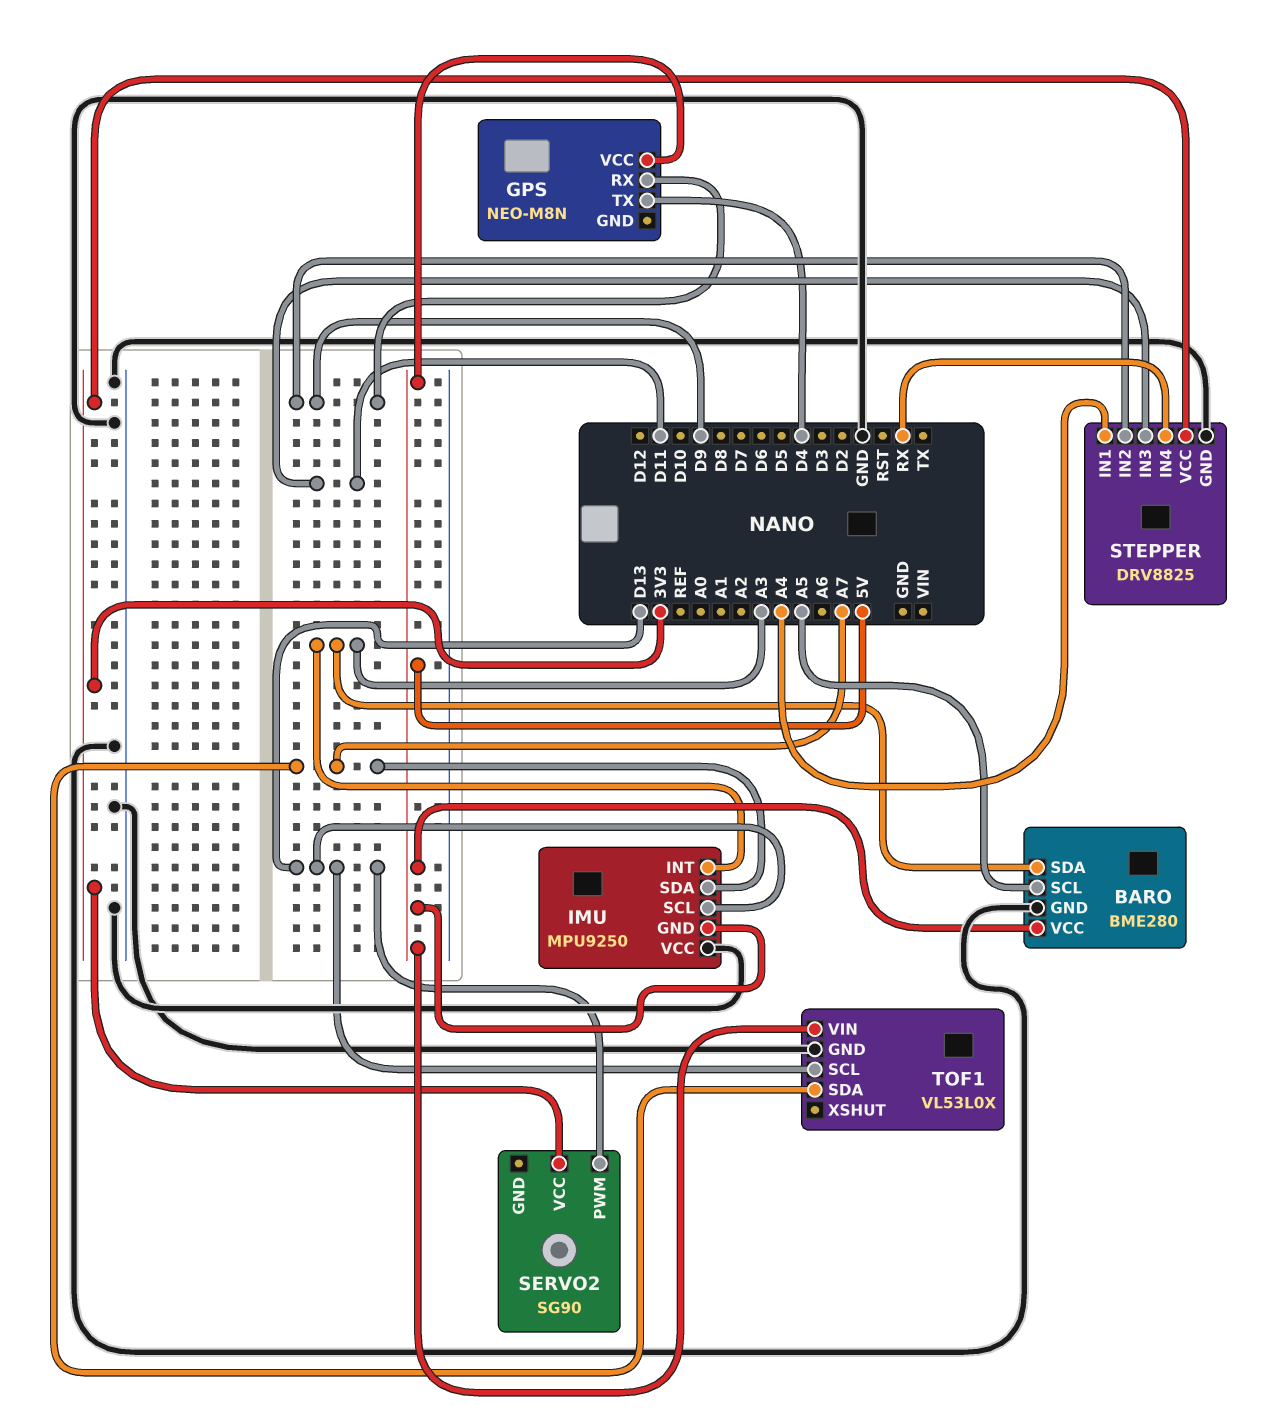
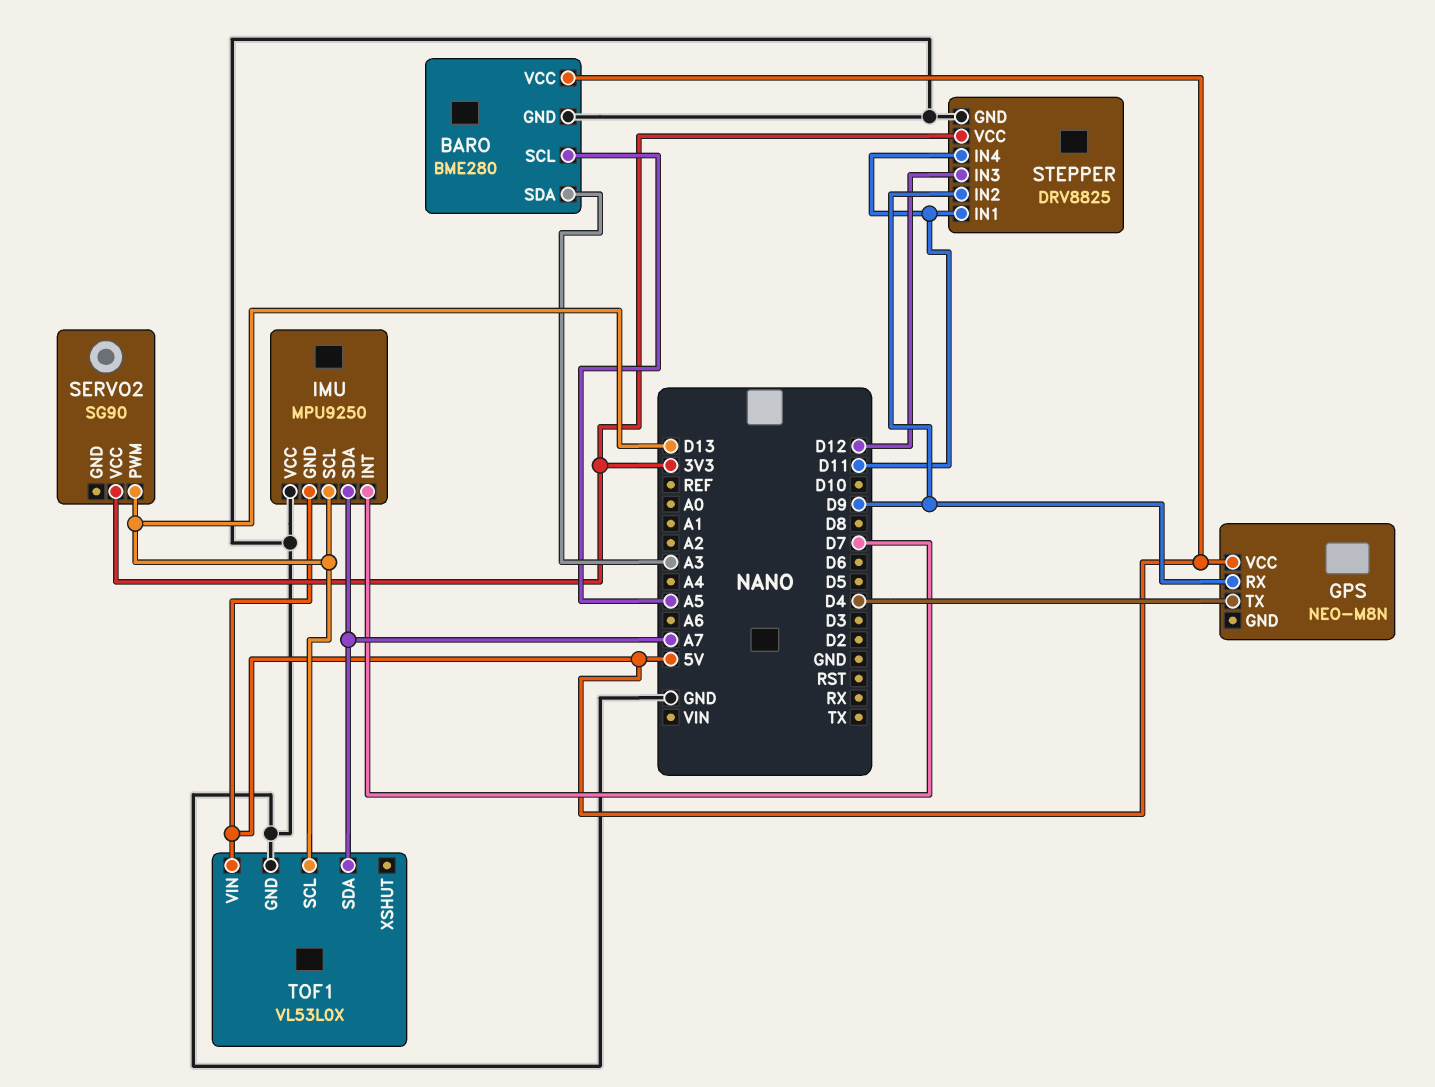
IMU pin INT: A3 -> D7
STEPPER pin IN1: A4 -> D11
STEPPER pin IN3: D11 -> D12
STEPPER pin IN4: RX -> D11

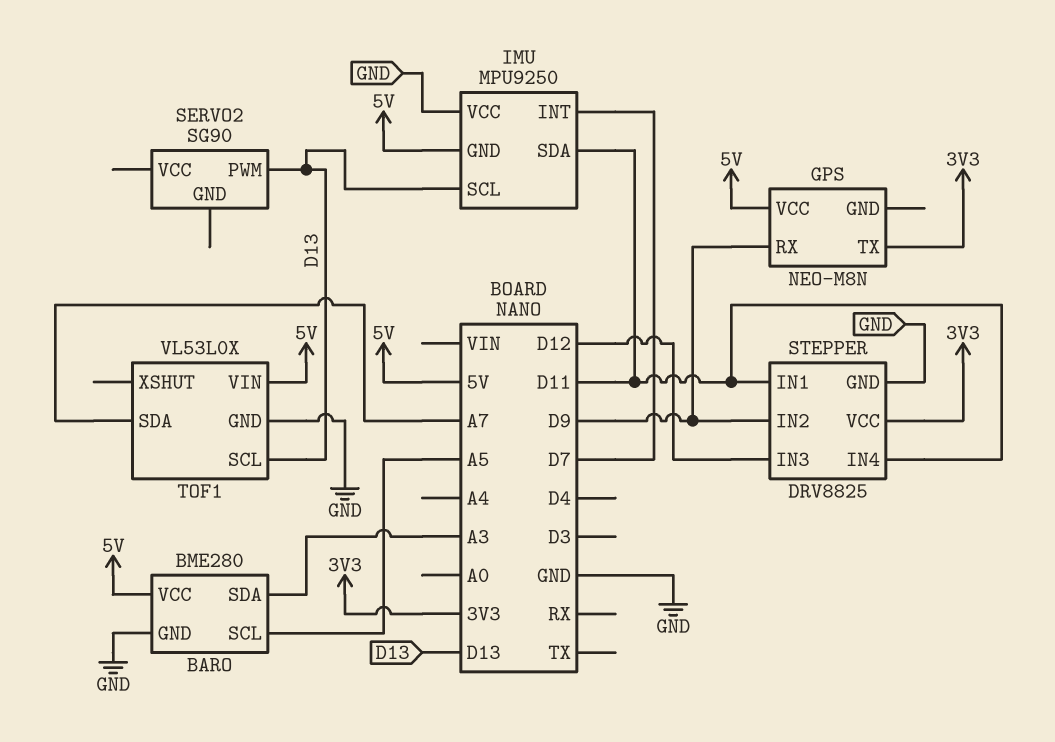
GPS pin TX: D4 -> 3V3
IMU pin SDA: A7 -> D11
SERVO2 pin VCC: 3V3 -> none

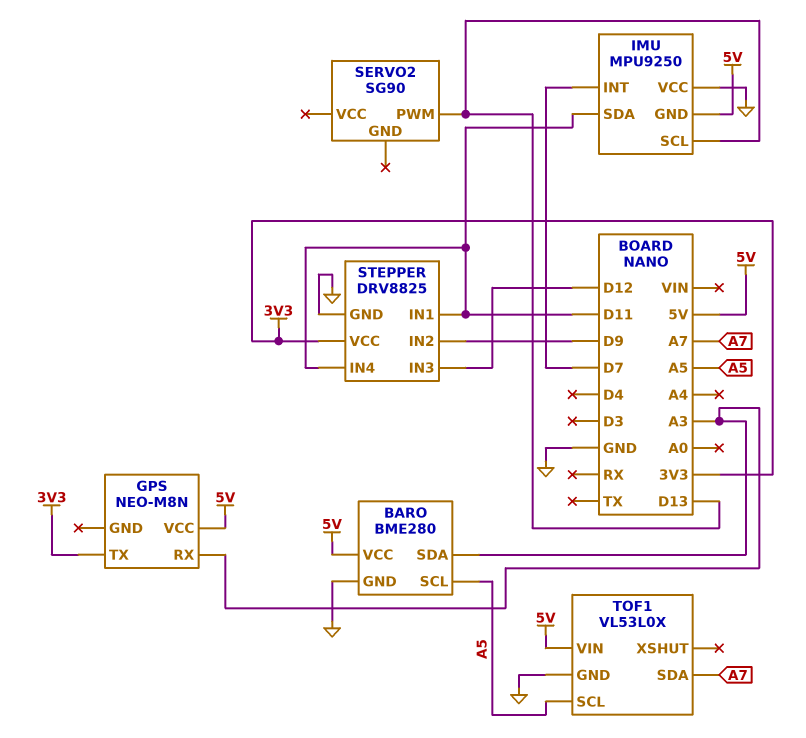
GPS pin RX: D9 -> A3
TOF1 pin SCL: D13 -> A5

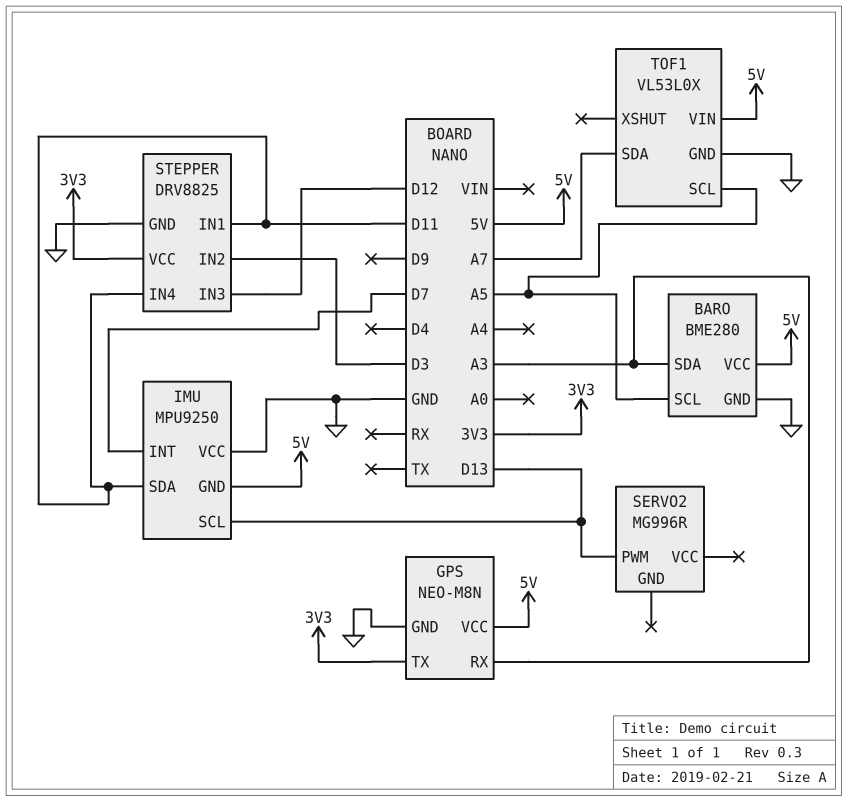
GPS pin GND: none -> GND
SERVO2: SG90 -> MG996R
STEPPER pin IN2: D9 -> D3

